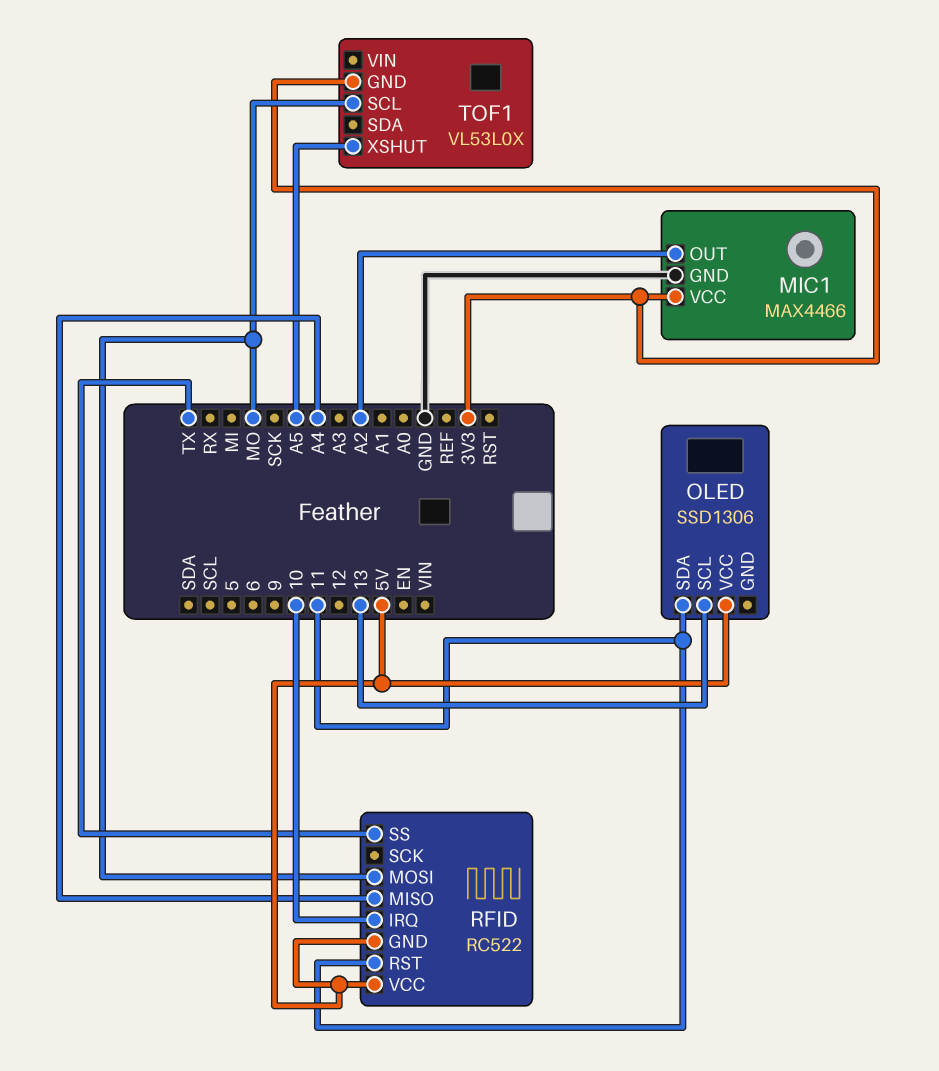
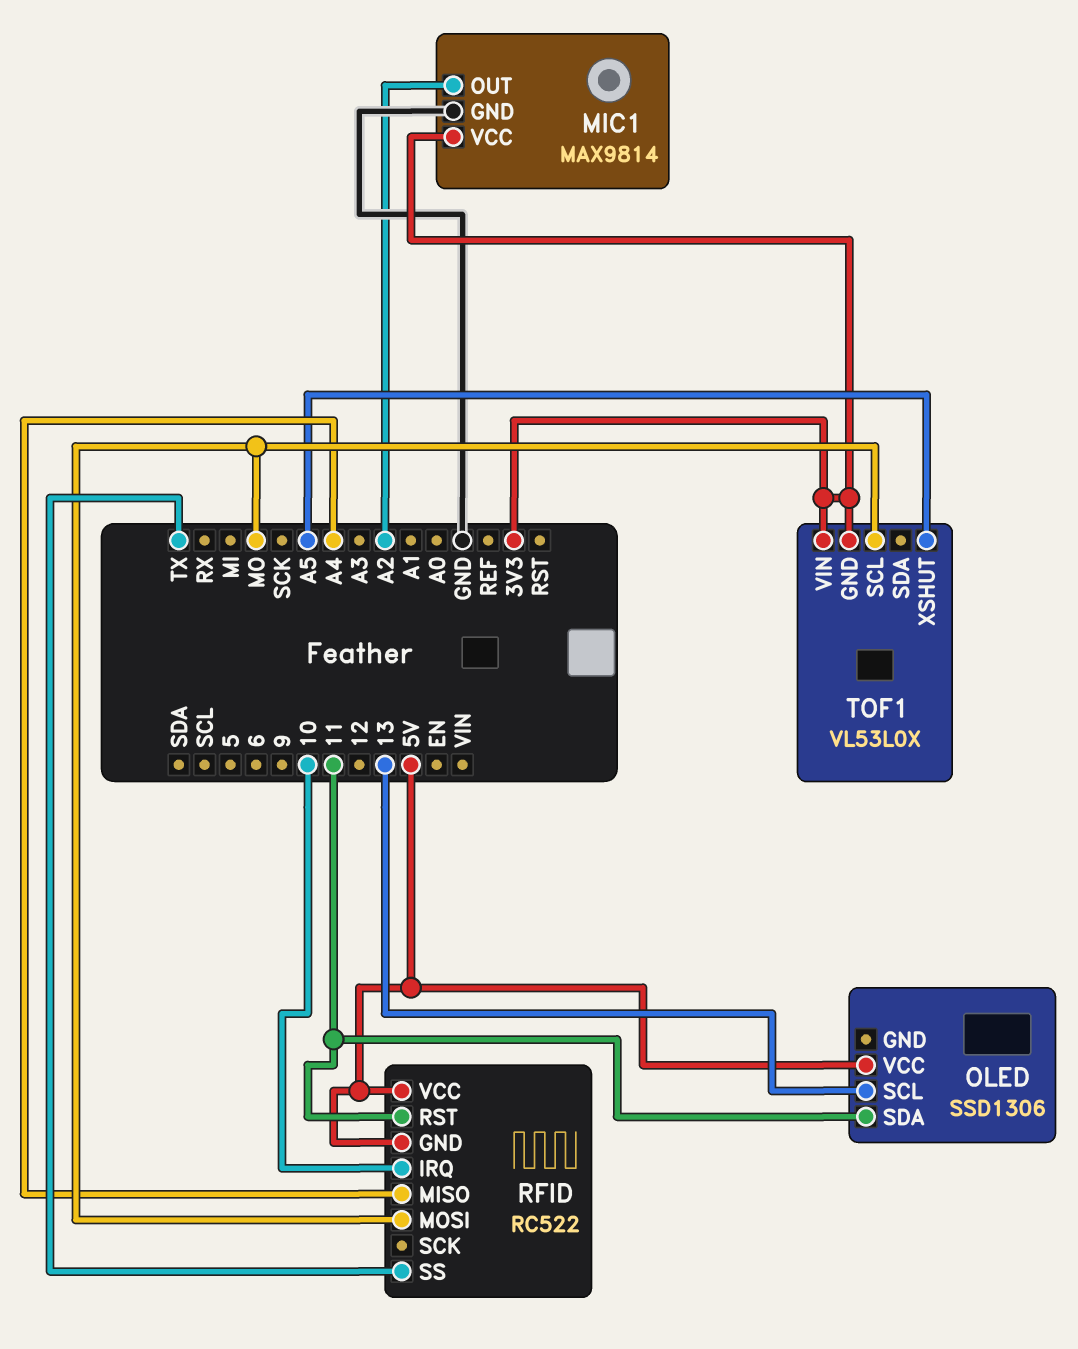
MIC1: MAX4466 -> MAX9814
TOF1 pin VIN: none -> 3V3

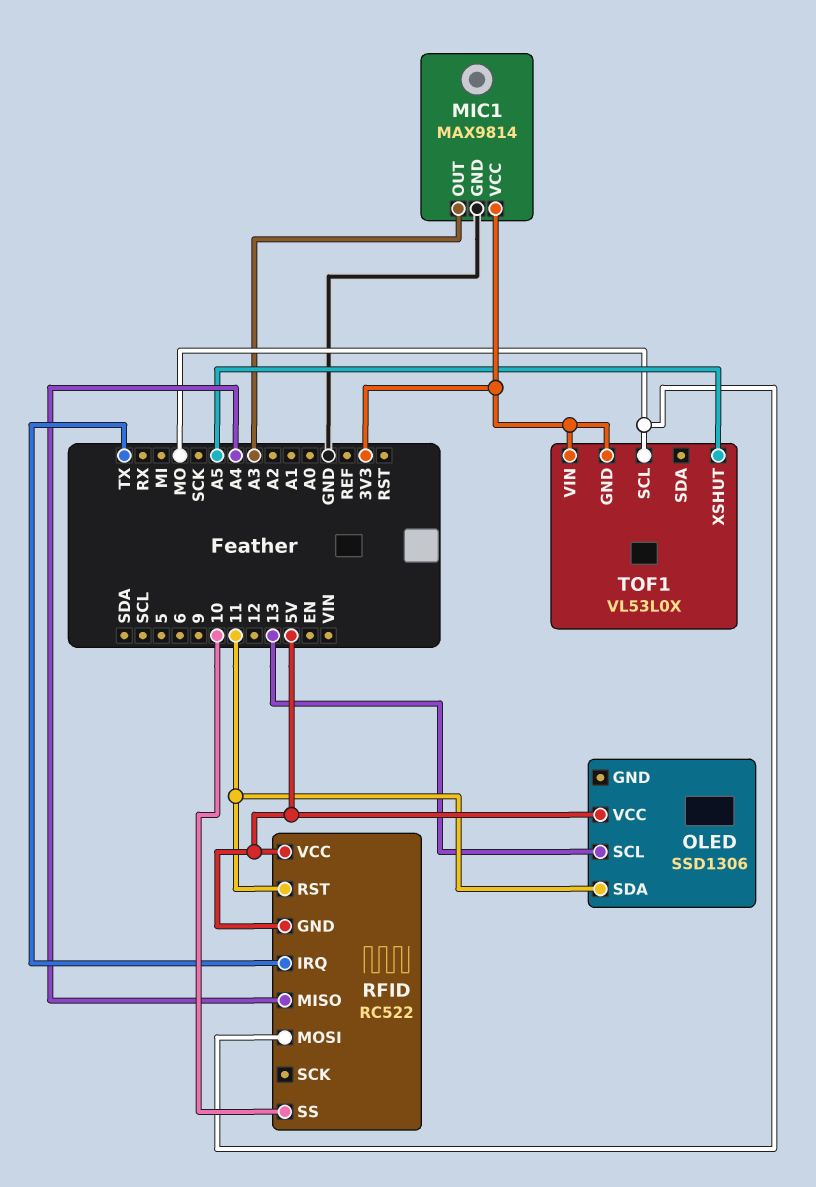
MIC1 pin OUT: A2 -> A3
RFID pin IRQ: 10 -> TX
RFID pin SS: TX -> 10

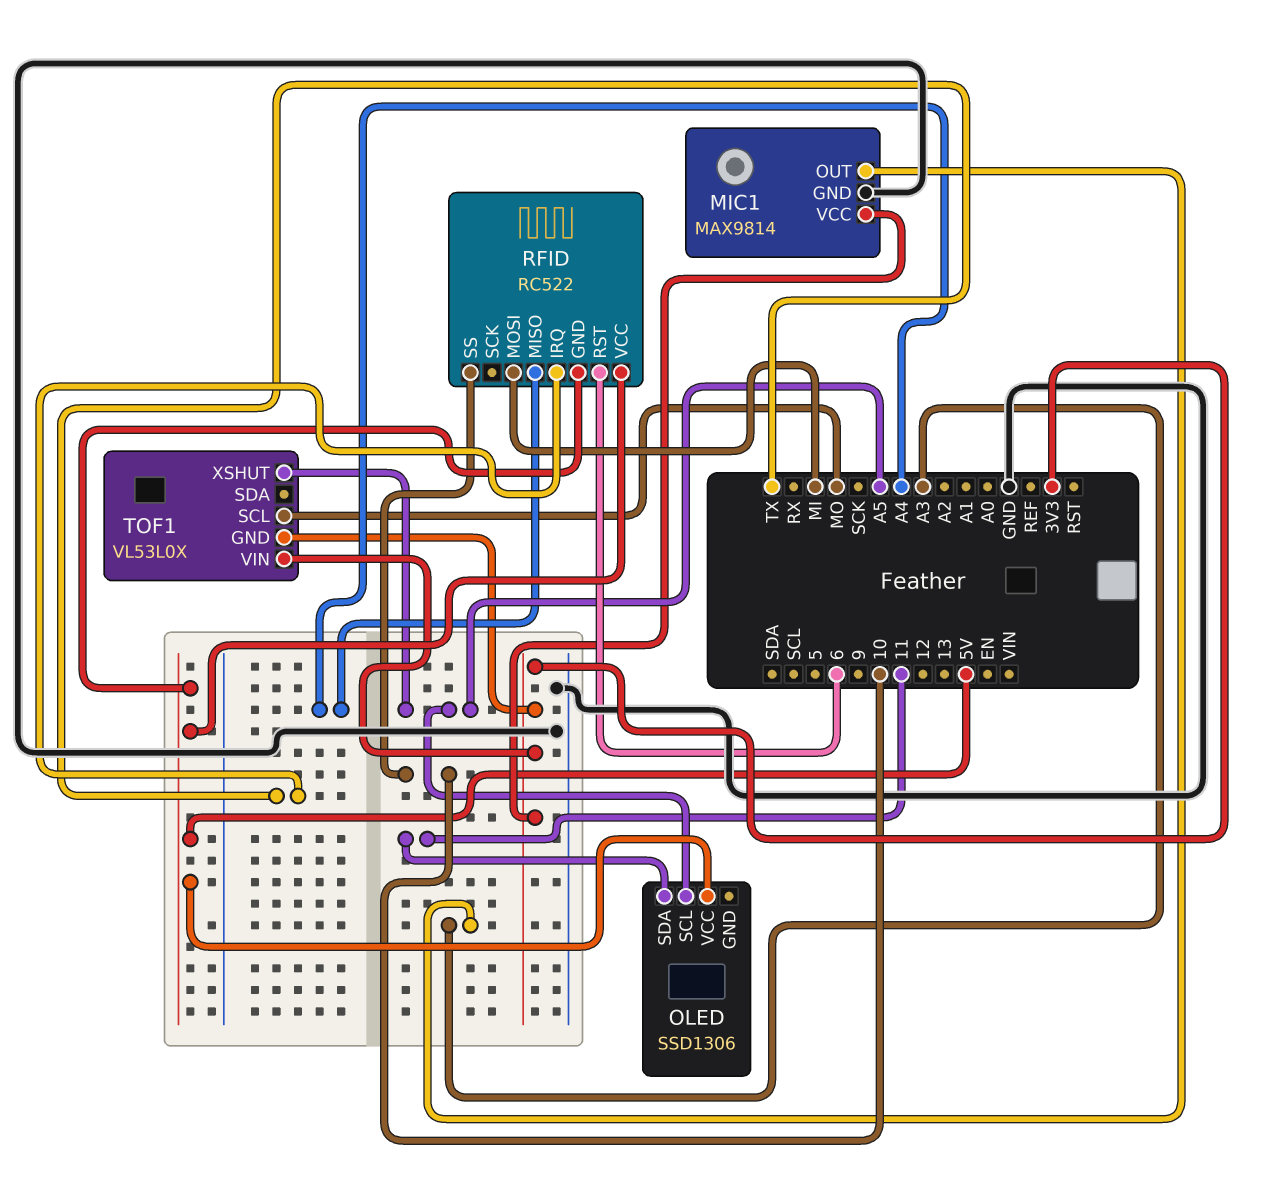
OLED pin SCL: 13 -> A5
RFID pin MOSI: MO -> MI
RFID pin RST: 11 -> 6

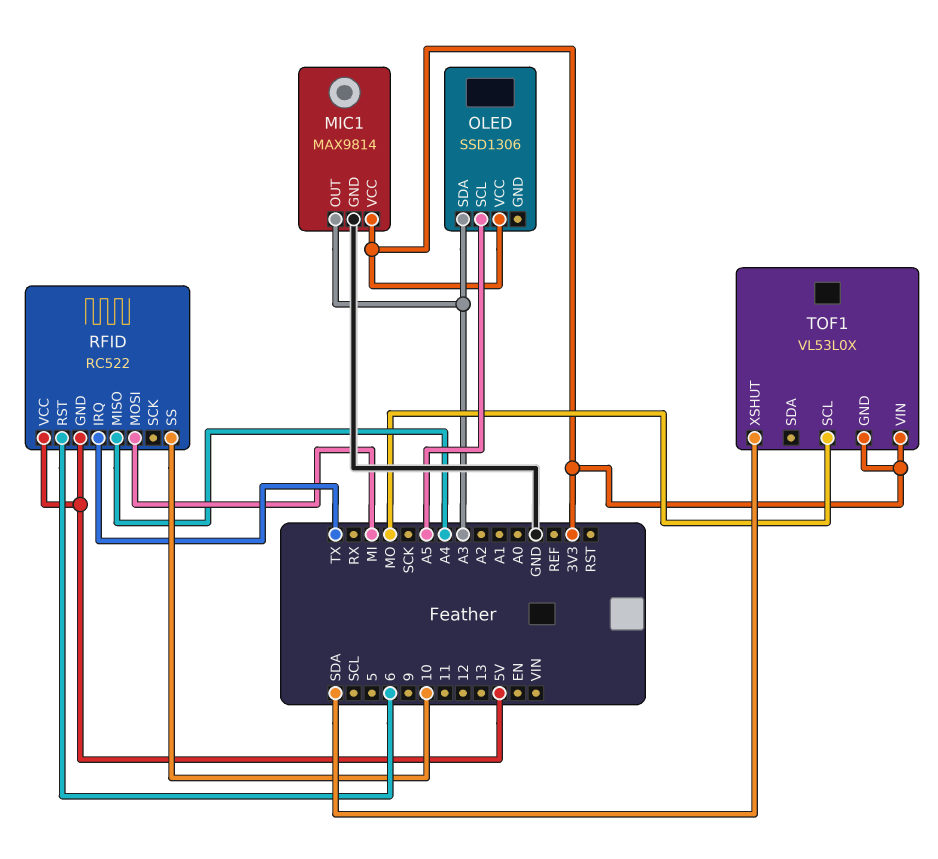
OLED pin SDA: 11 -> A3
OLED pin VCC: 5V -> 3V3
TOF1 pin XSHUT: A5 -> SDA

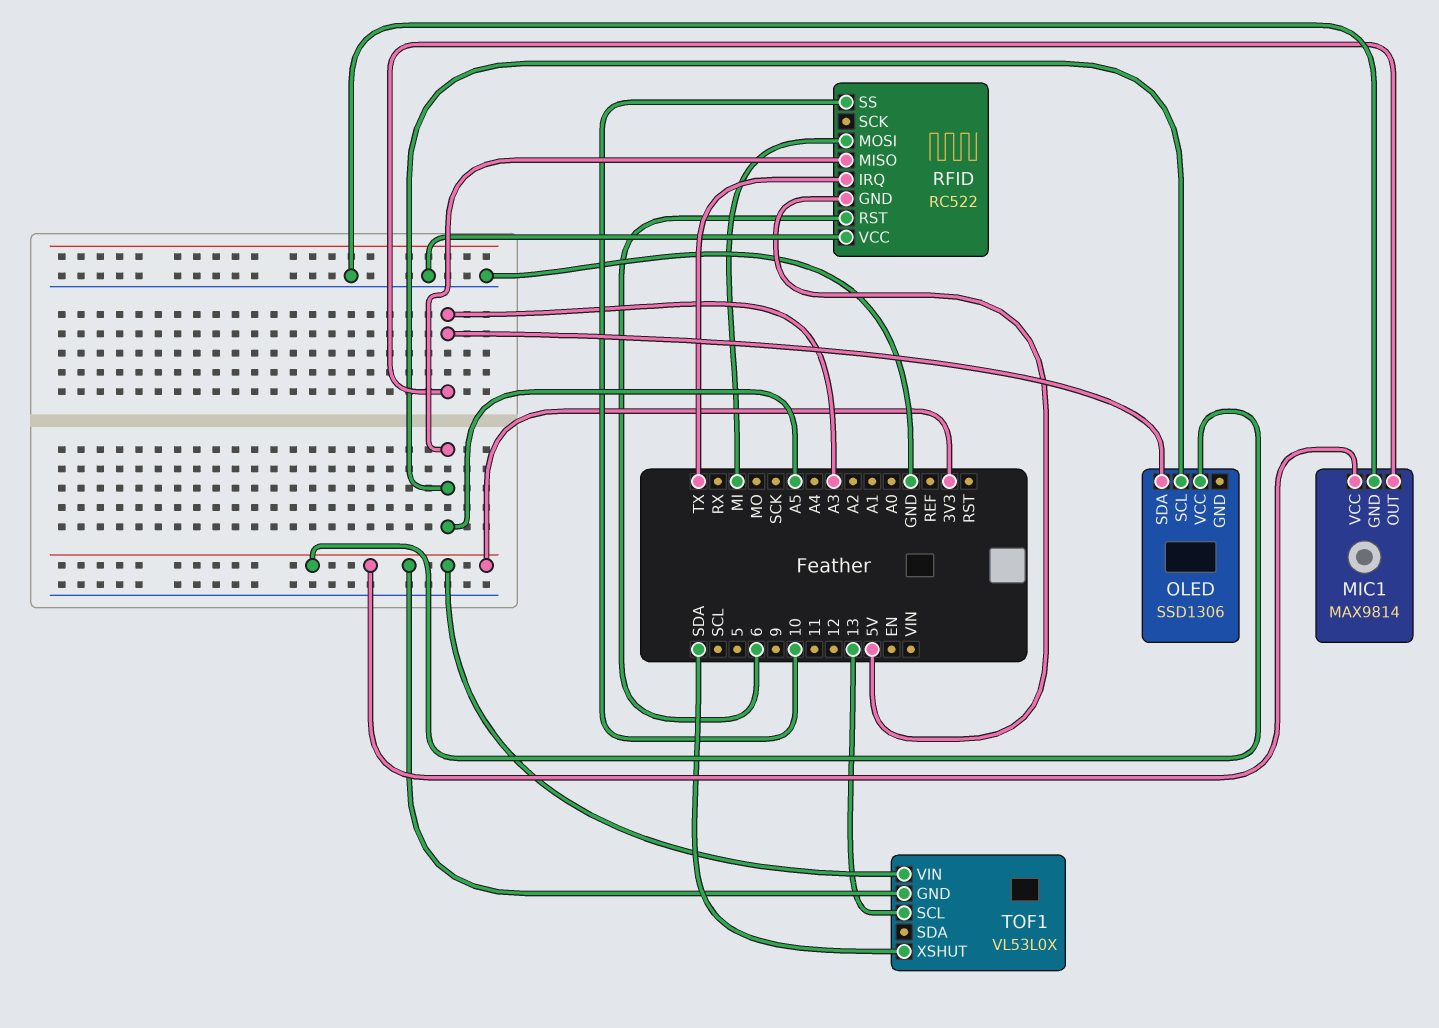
RFID pin MISO: A4 -> A5
RFID pin VCC: 5V -> GND
TOF1 pin SCL: MO -> 13

